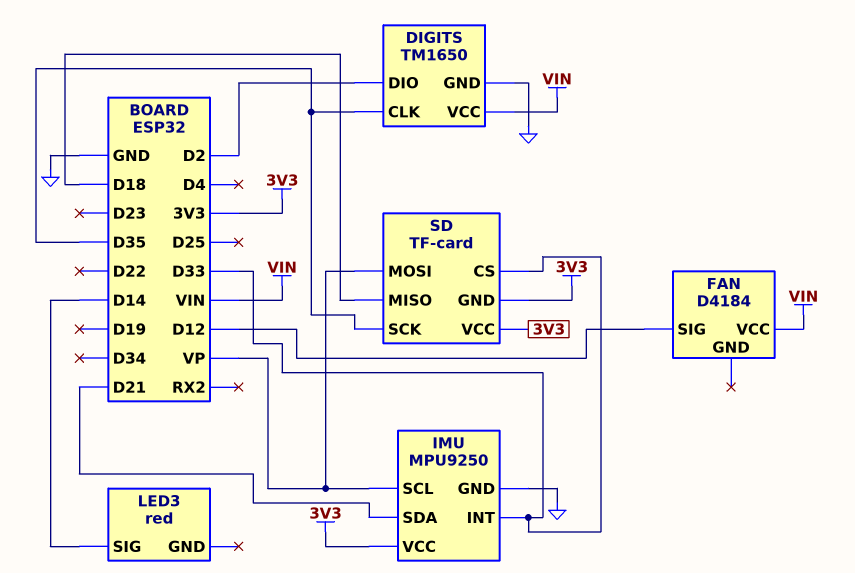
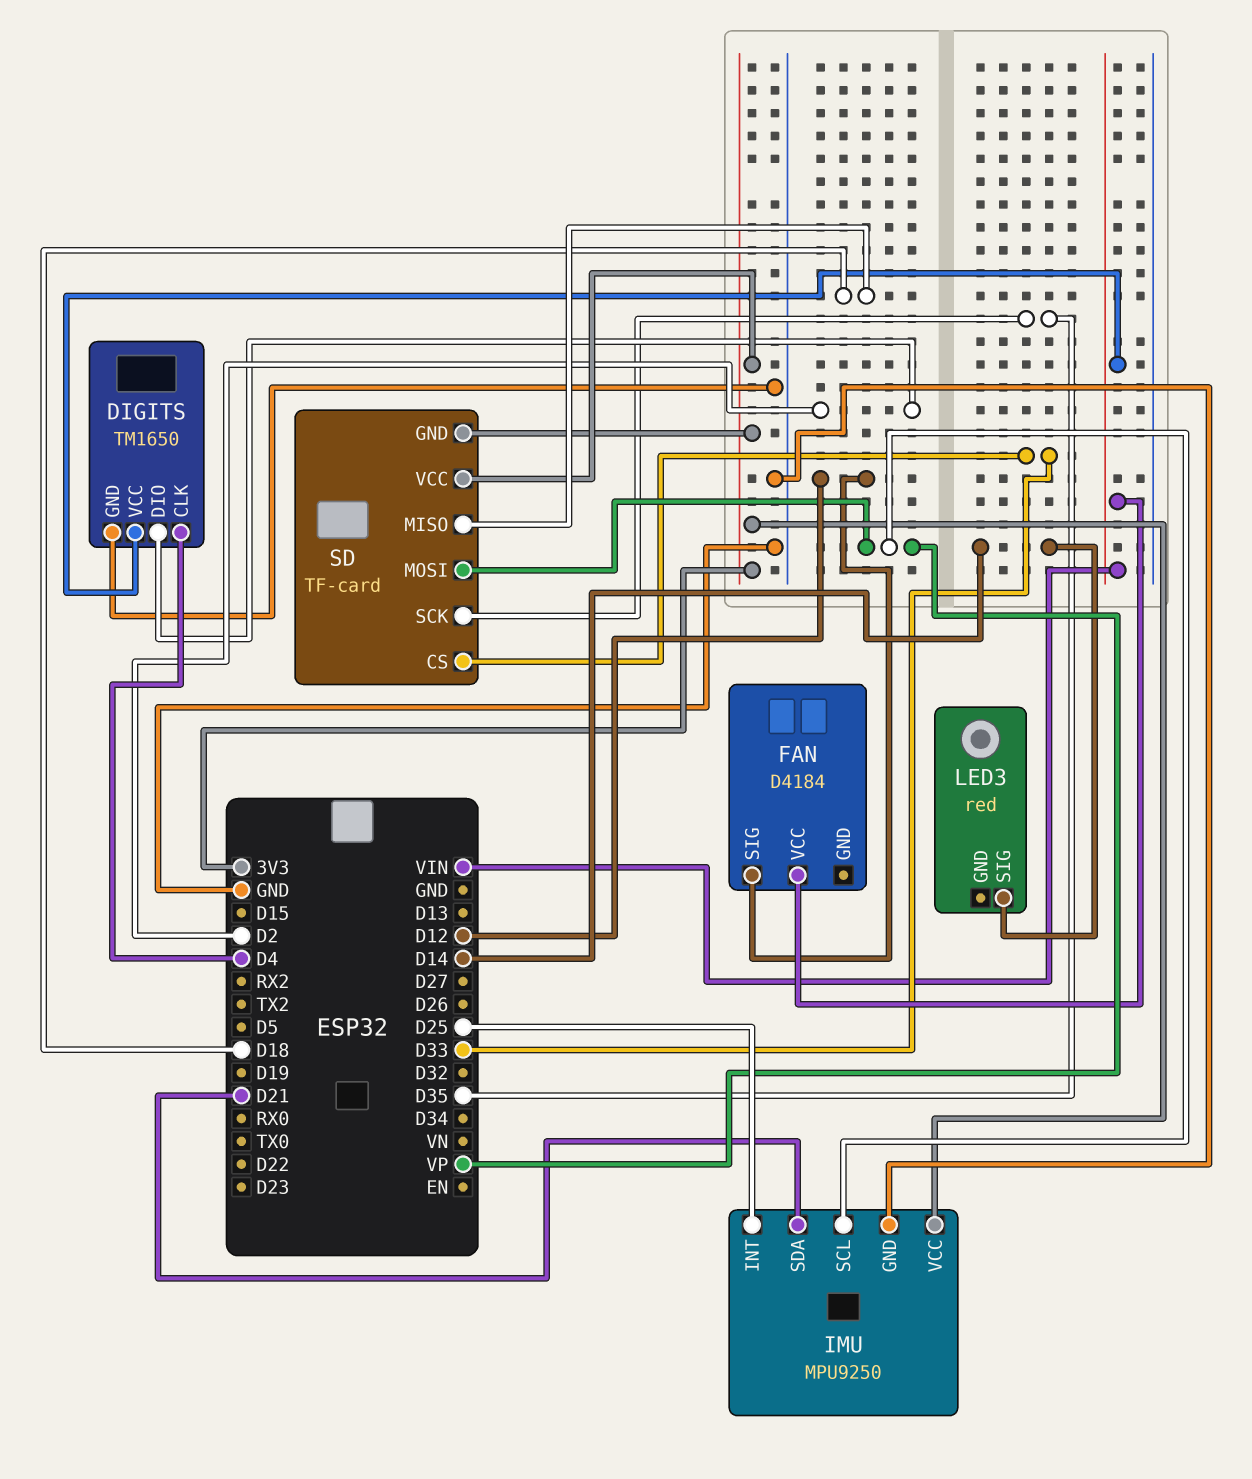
DIGITS pin CLK: D35 -> D4
IMU pin INT: D33 -> D25

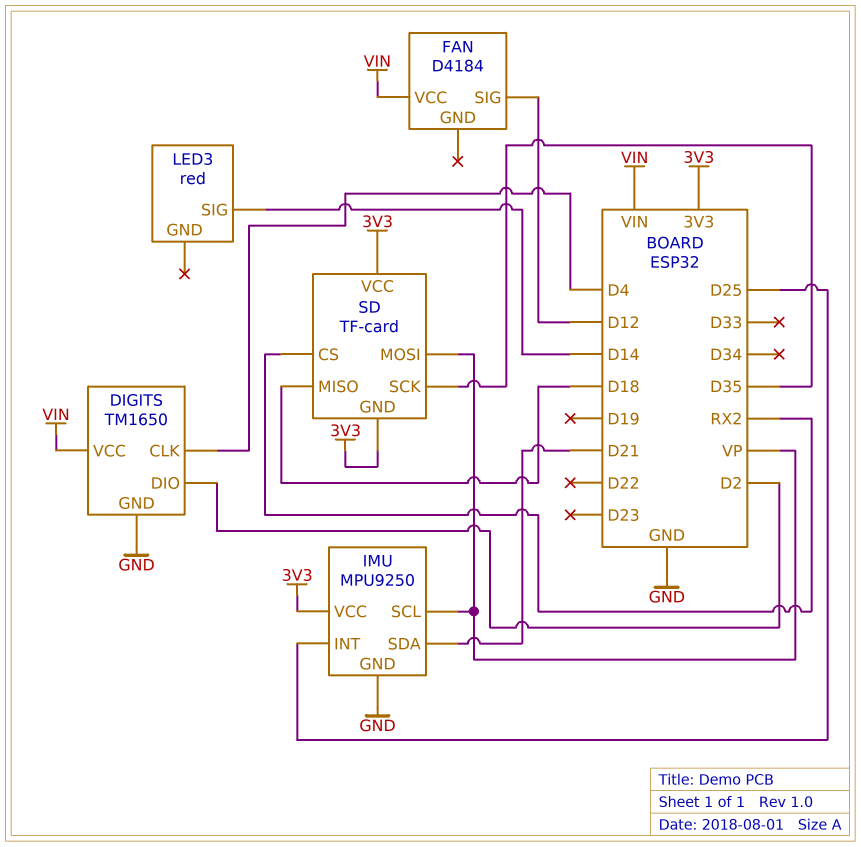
SD pin CS: D33 -> RX2

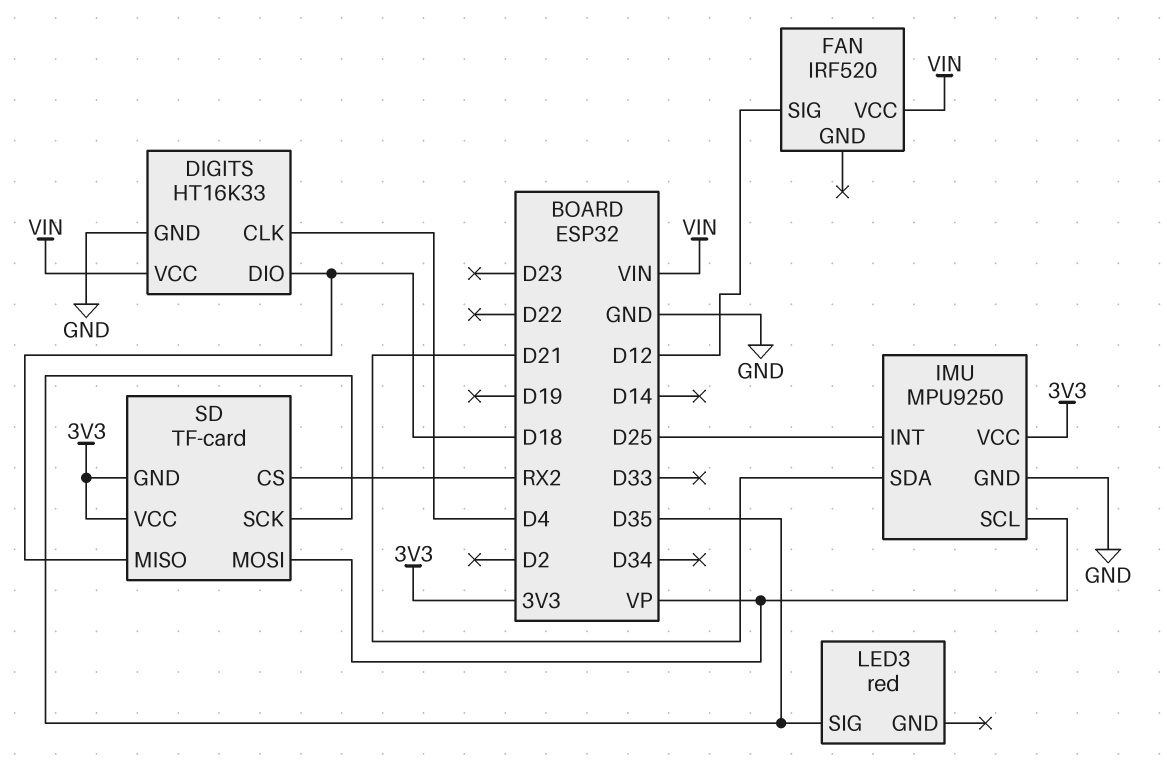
DIGITS: TM1650 -> HT16K33
DIGITS pin DIO: D2 -> D18
FAN: D4184 -> IRF520
LED3 pin SIG: D14 -> D35

